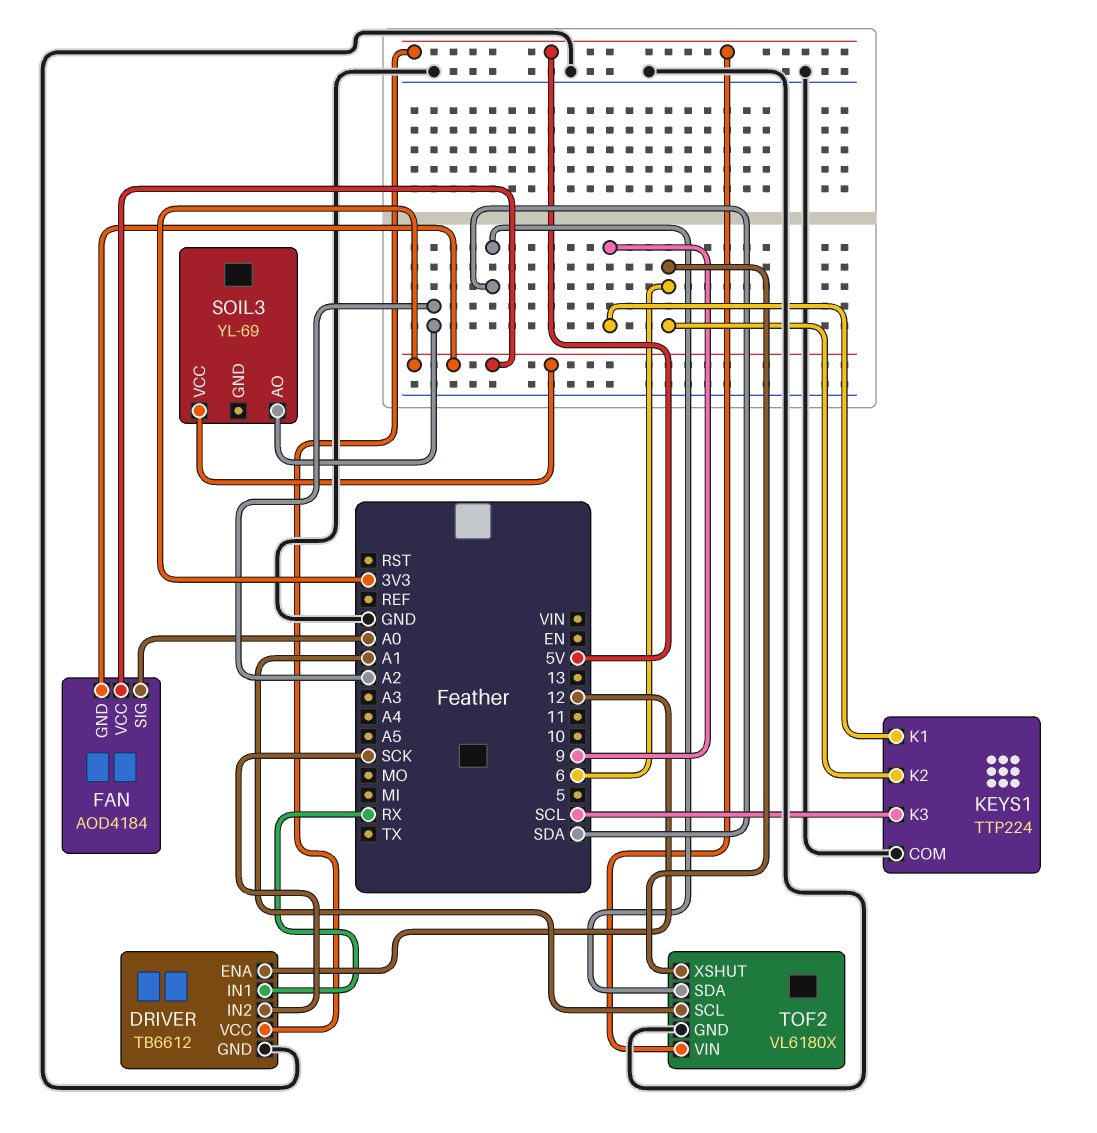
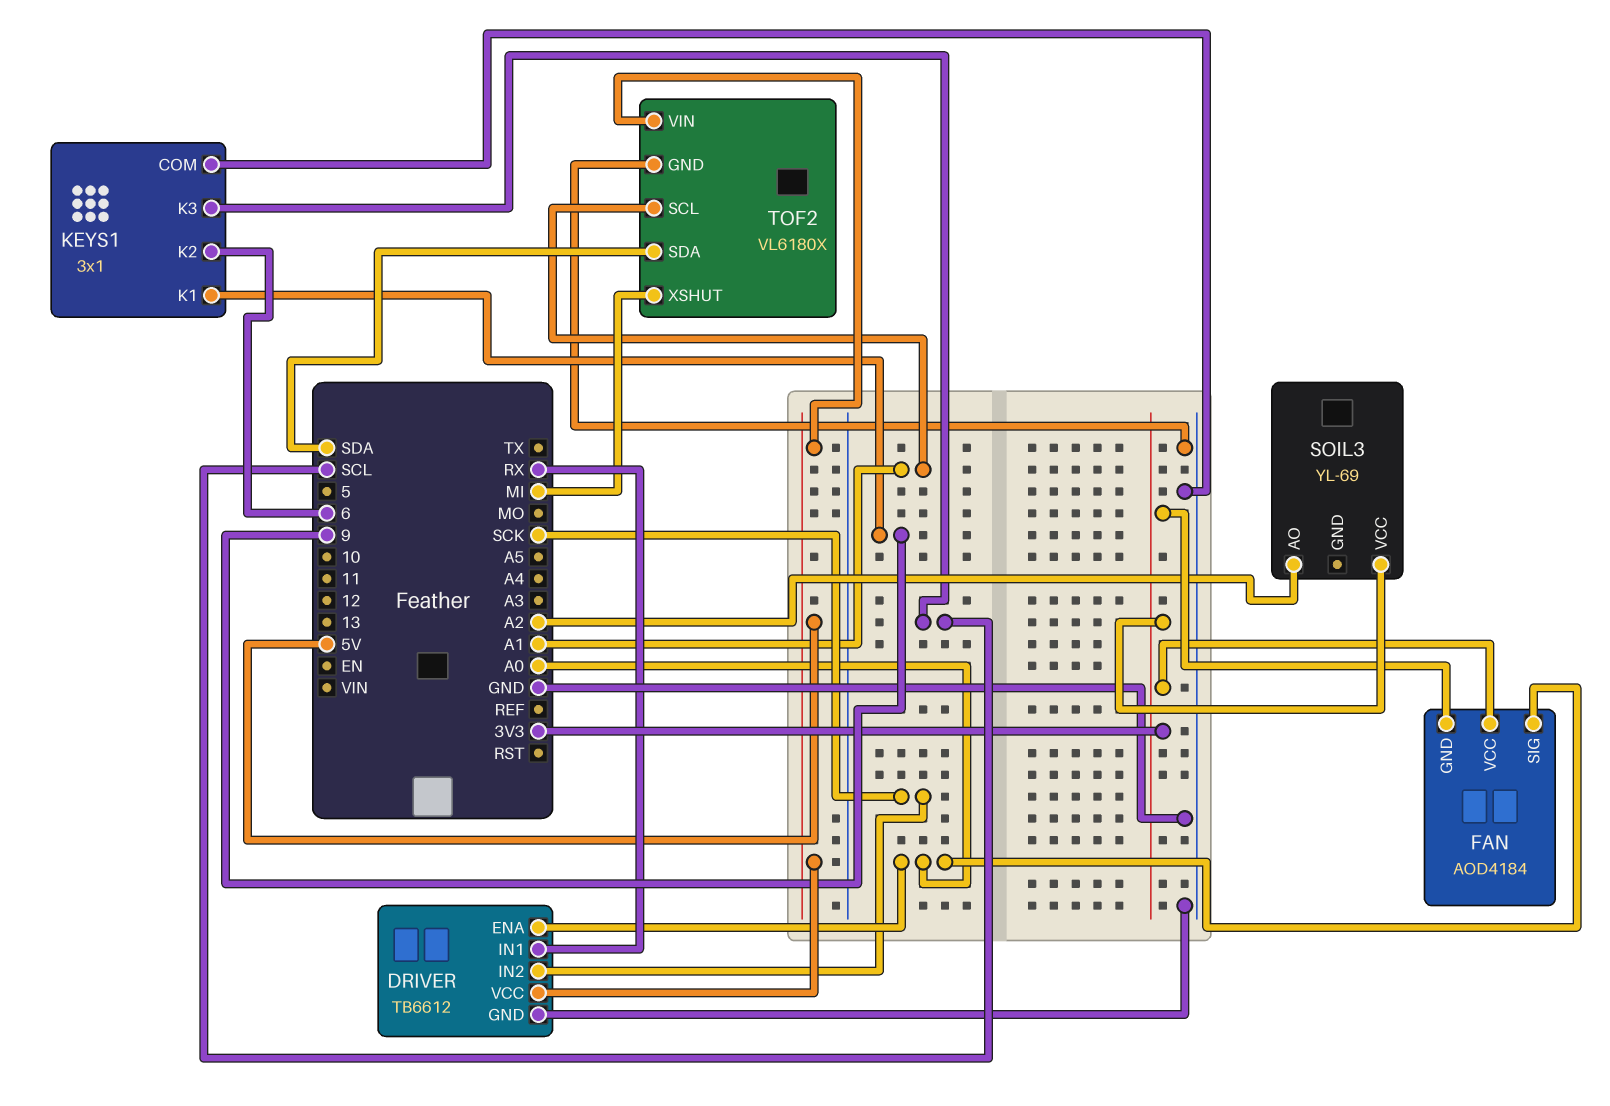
DRIVER pin ENA: 12 -> A0
KEYS1: TTP224 -> 3x1
TOF2 pin XSHUT: 6 -> MI

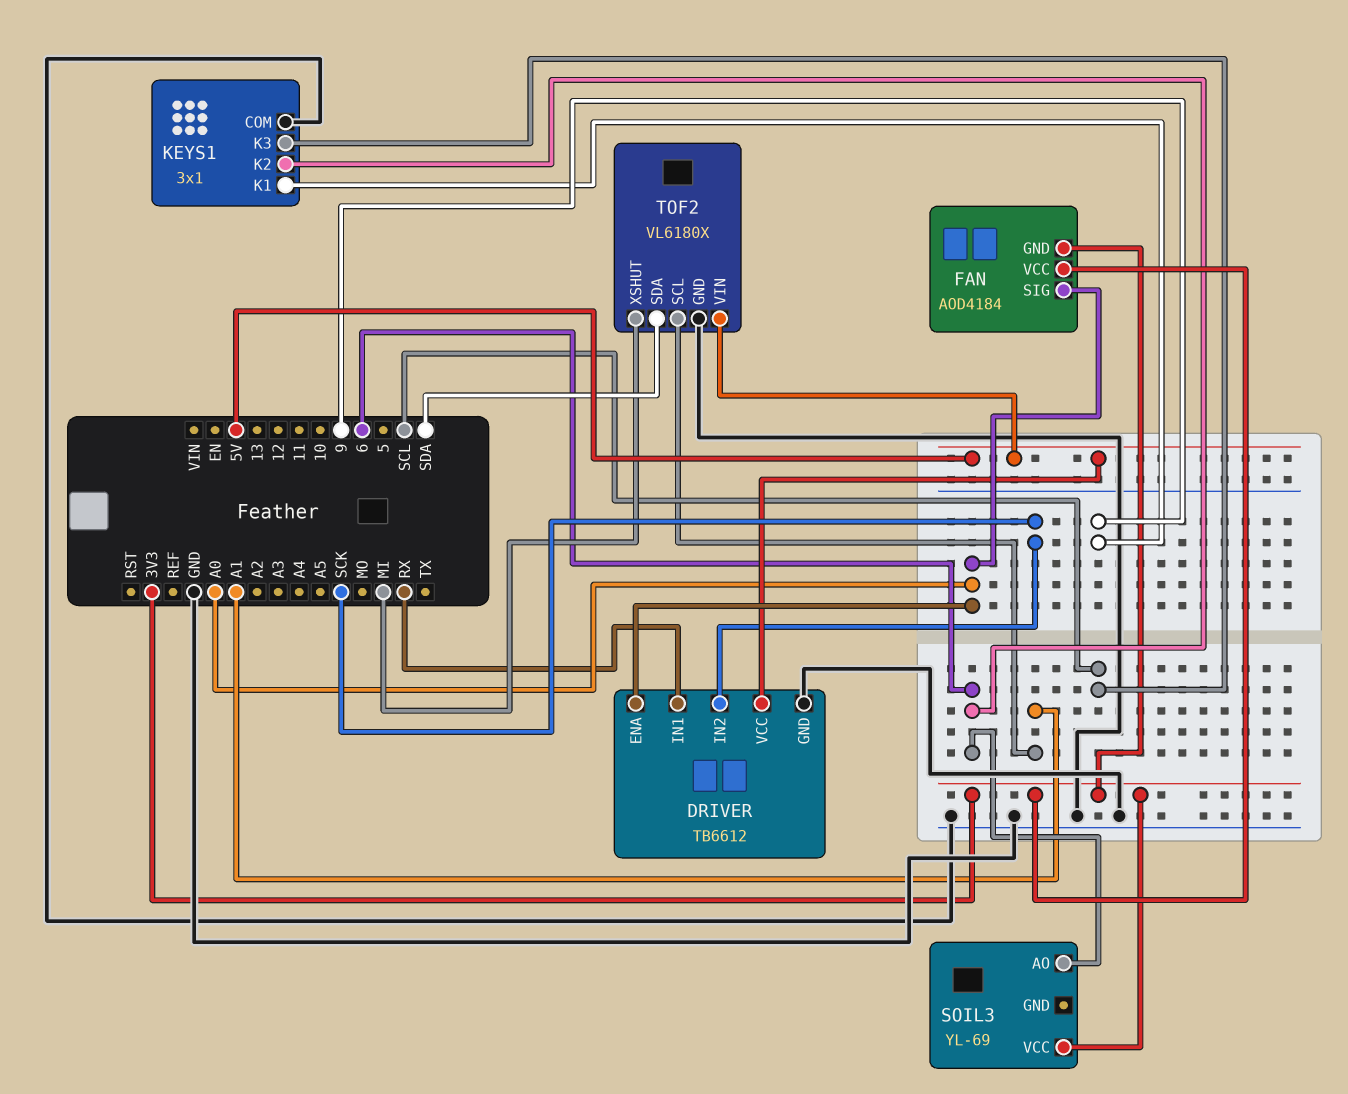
SOIL3 pin AO: A2 -> 6

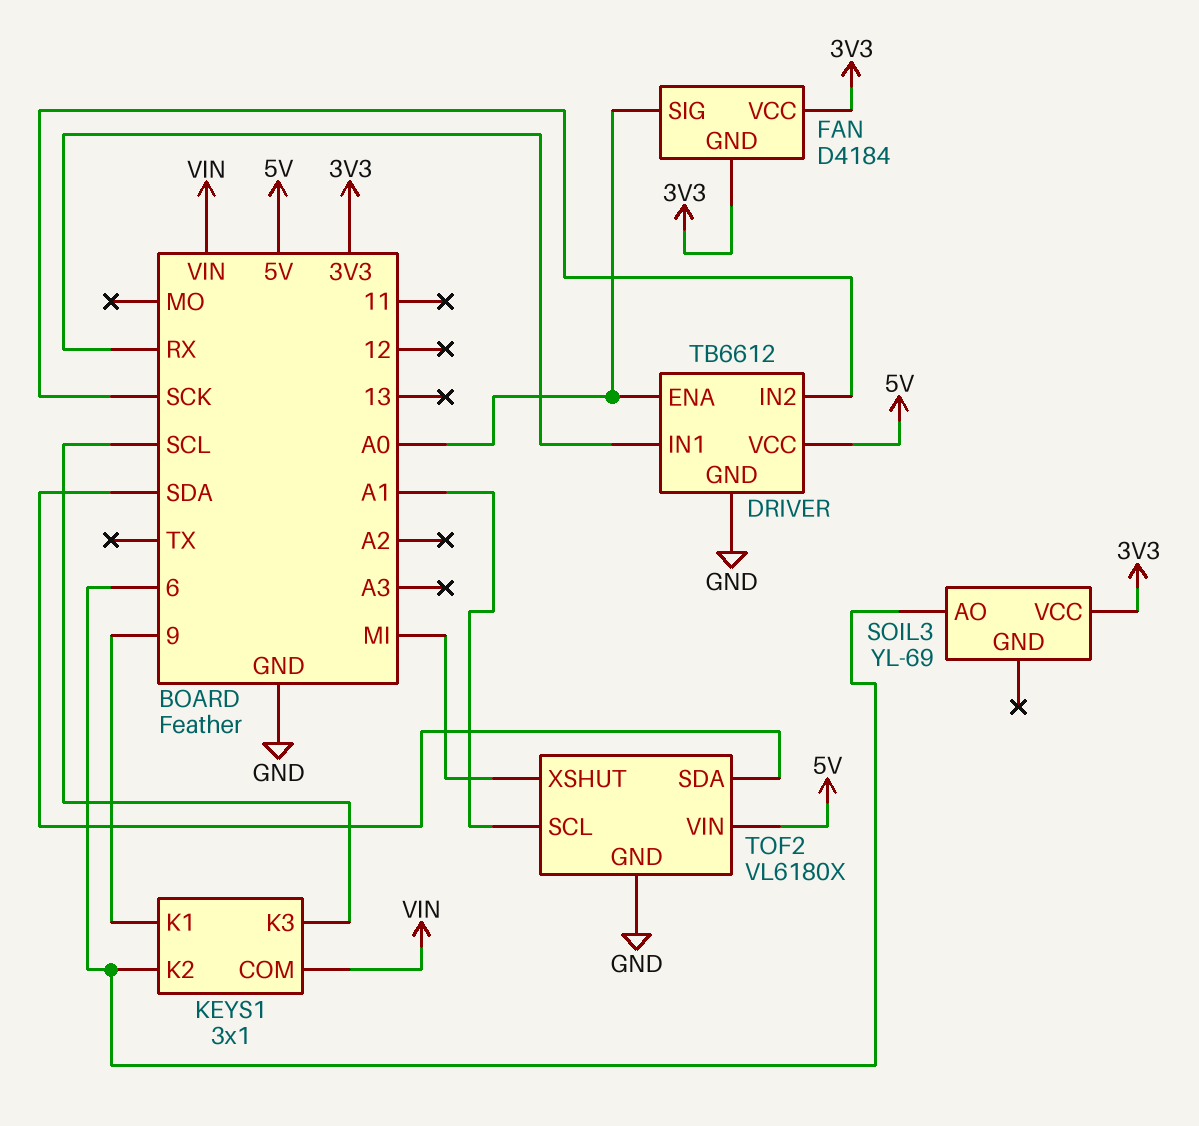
FAN: AOD4184 -> D4184
KEYS1 pin COM: GND -> VIN

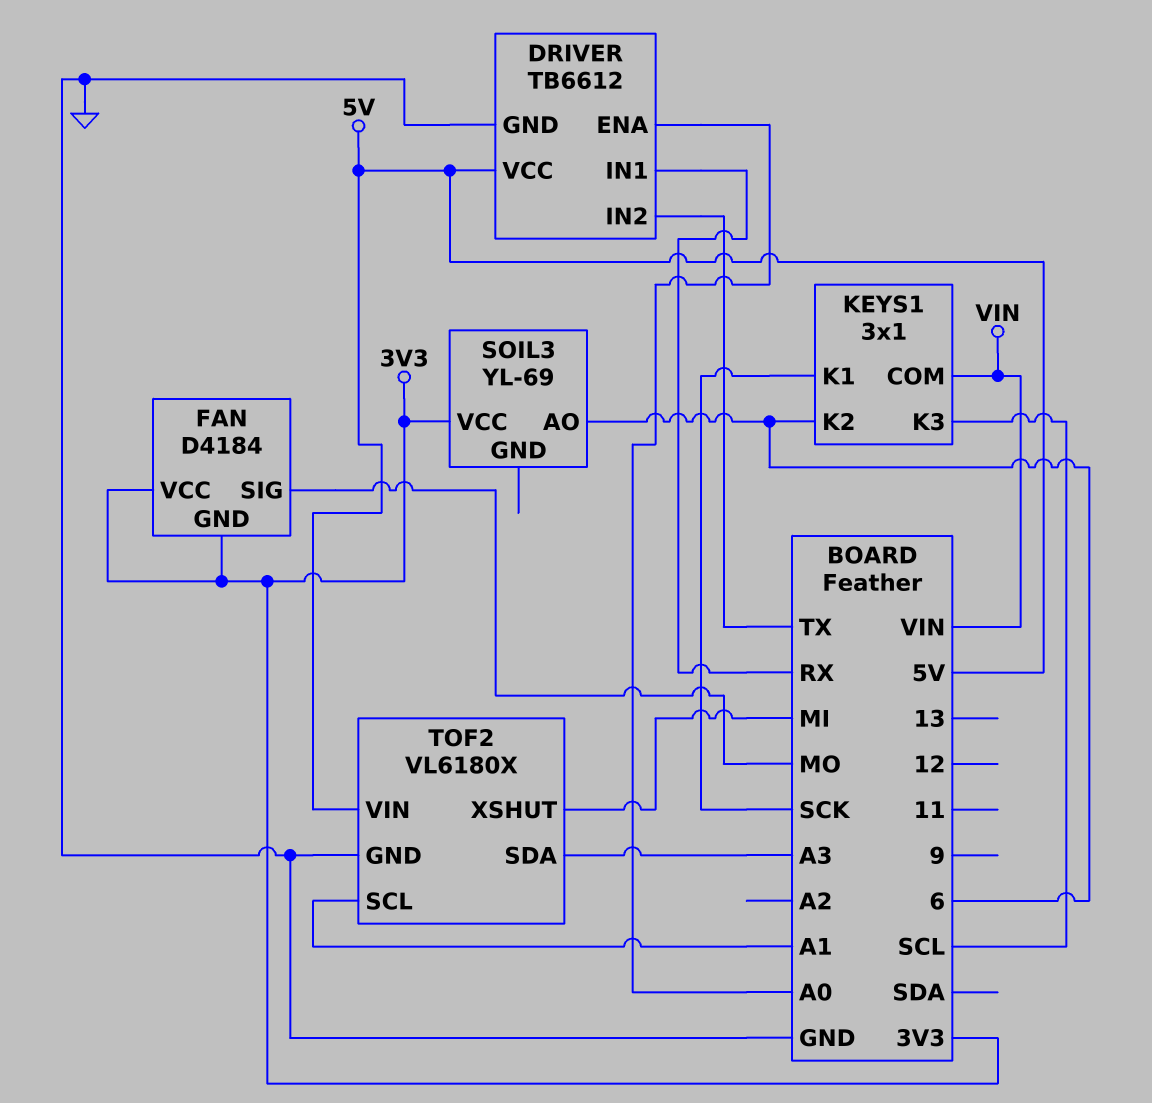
DRIVER pin IN2: SCK -> TX
FAN pin SIG: A0 -> MO
KEYS1 pin K1: 9 -> SCK
TOF2 pin SDA: SDA -> A3

